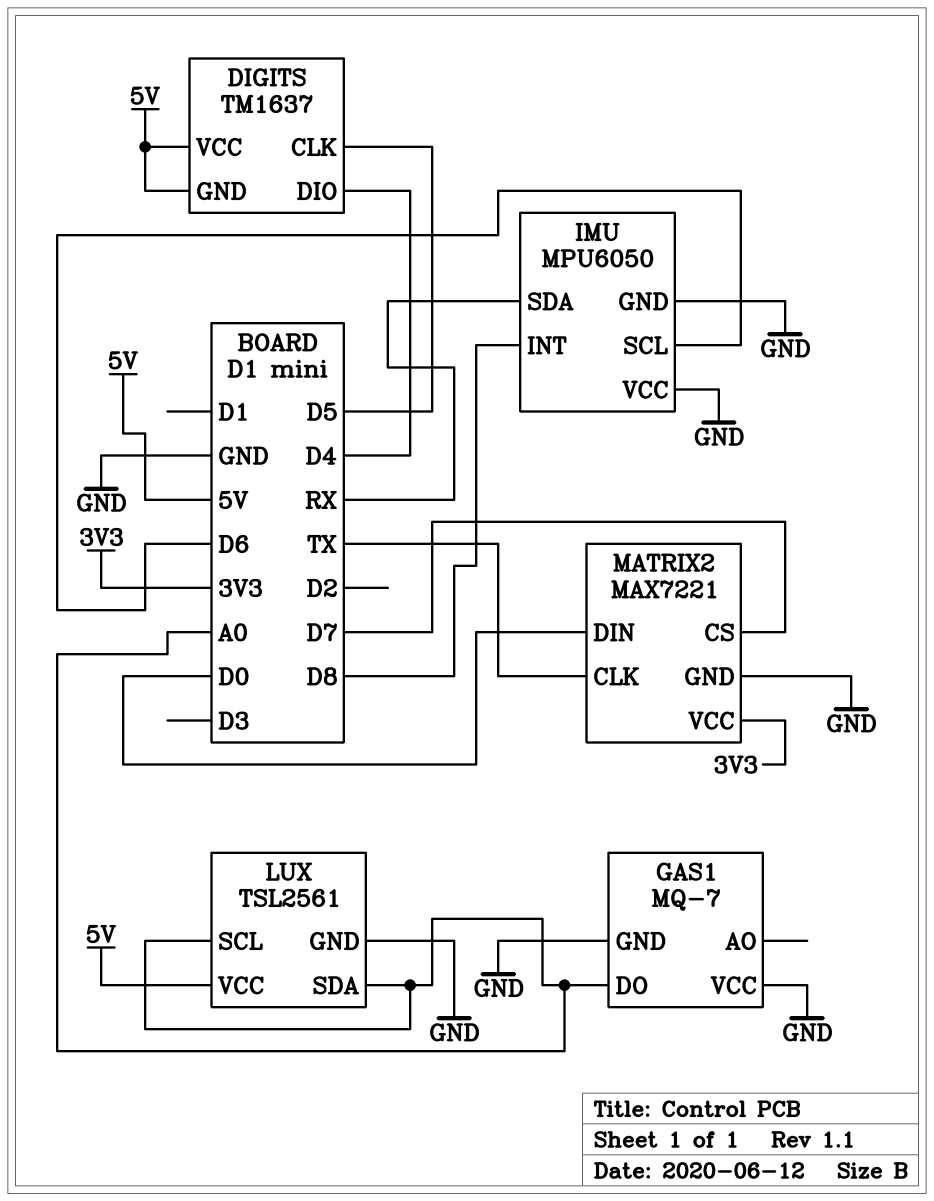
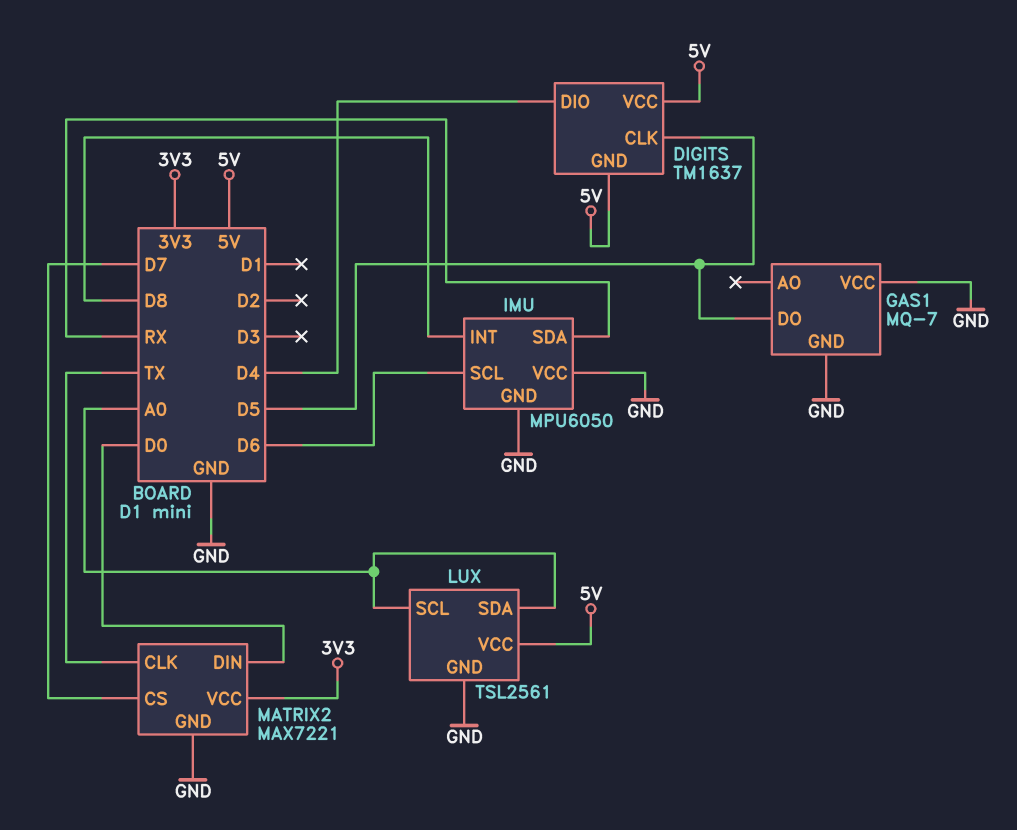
GAS1 pin DO: A0 -> D5

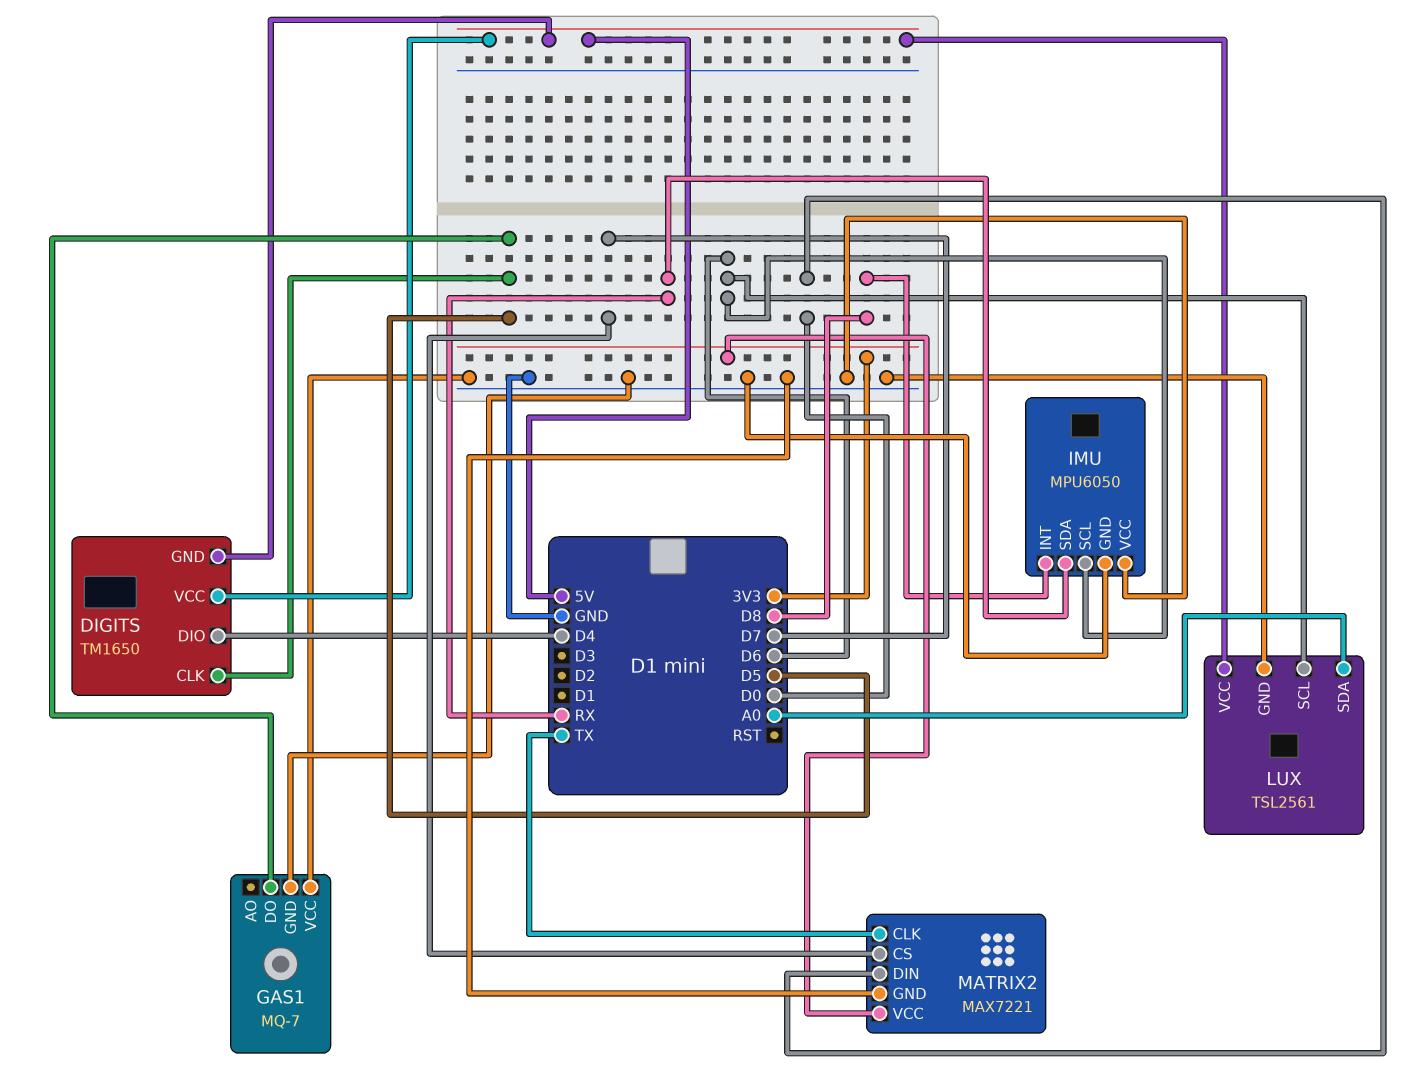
DIGITS: TM1637 -> TM1650
LUX pin SCL: A0 -> D6

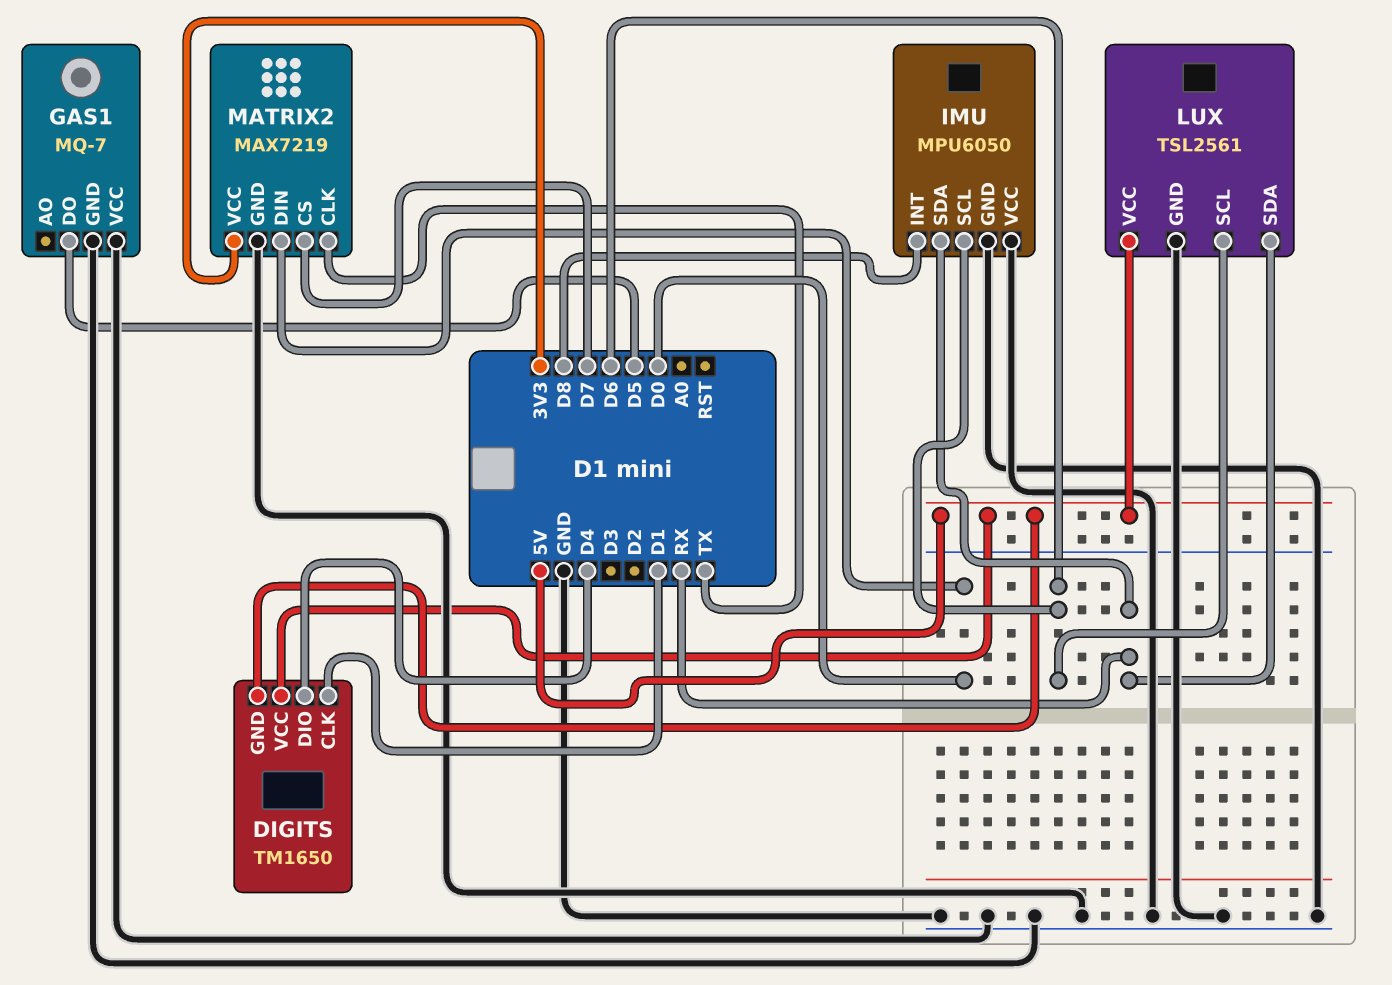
DIGITS pin CLK: D5 -> D1
LUX pin SDA: A0 -> RX
MATRIX2: MAX7221 -> MAX7219

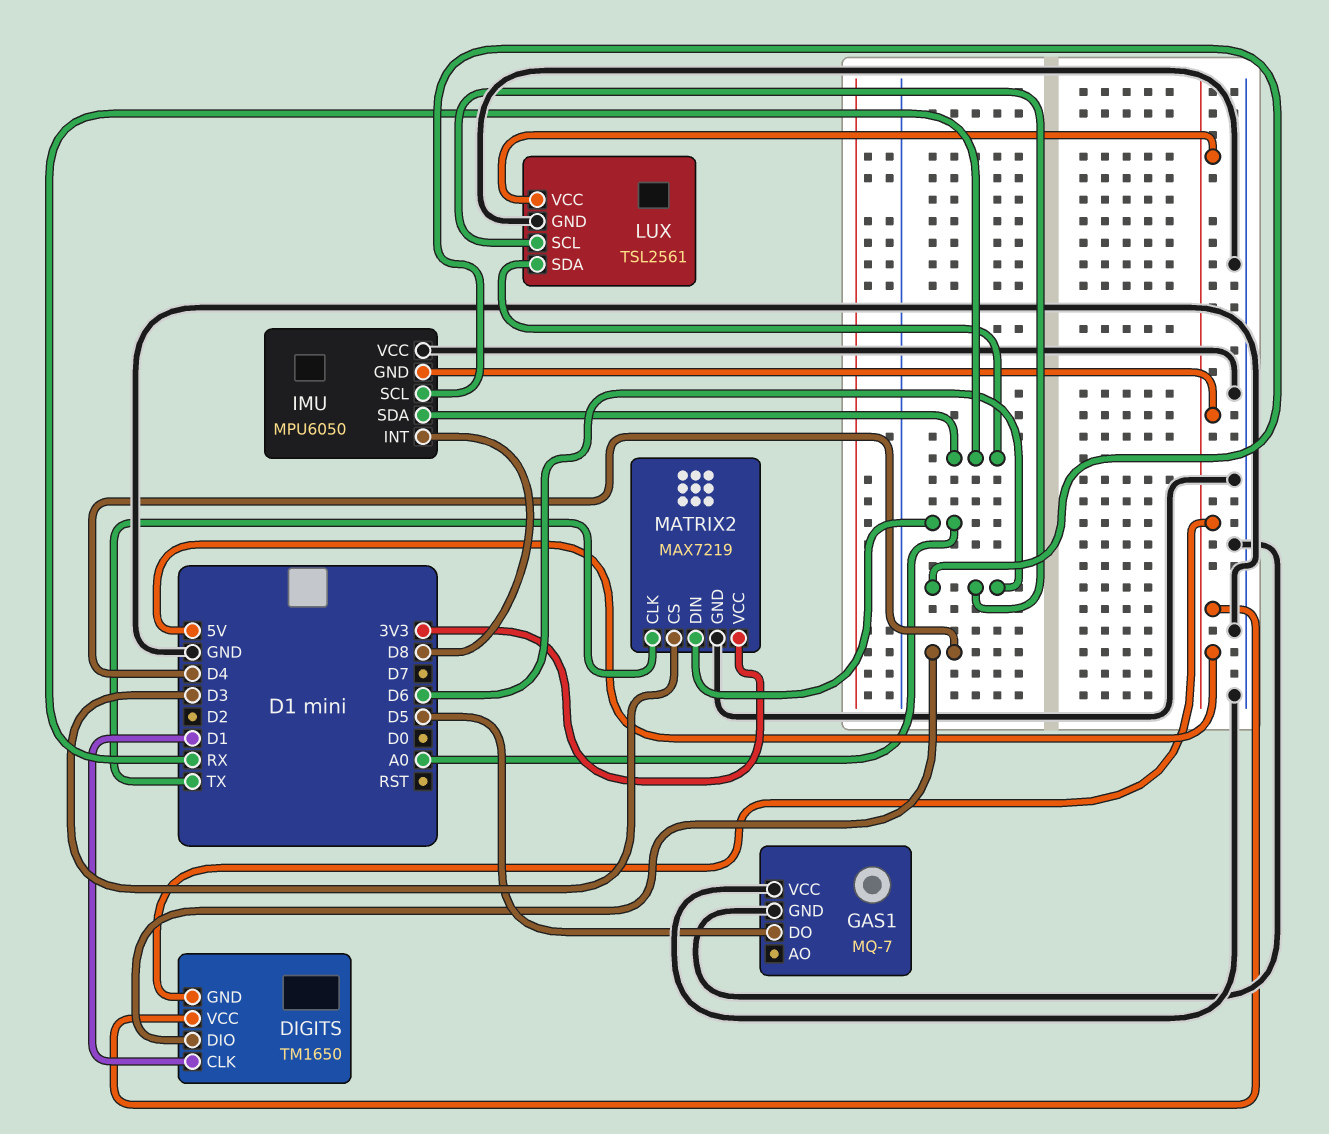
IMU pin GND: GND -> 5V
MATRIX2 pin CS: D7 -> D3
MATRIX2 pin DIN: D0 -> A0

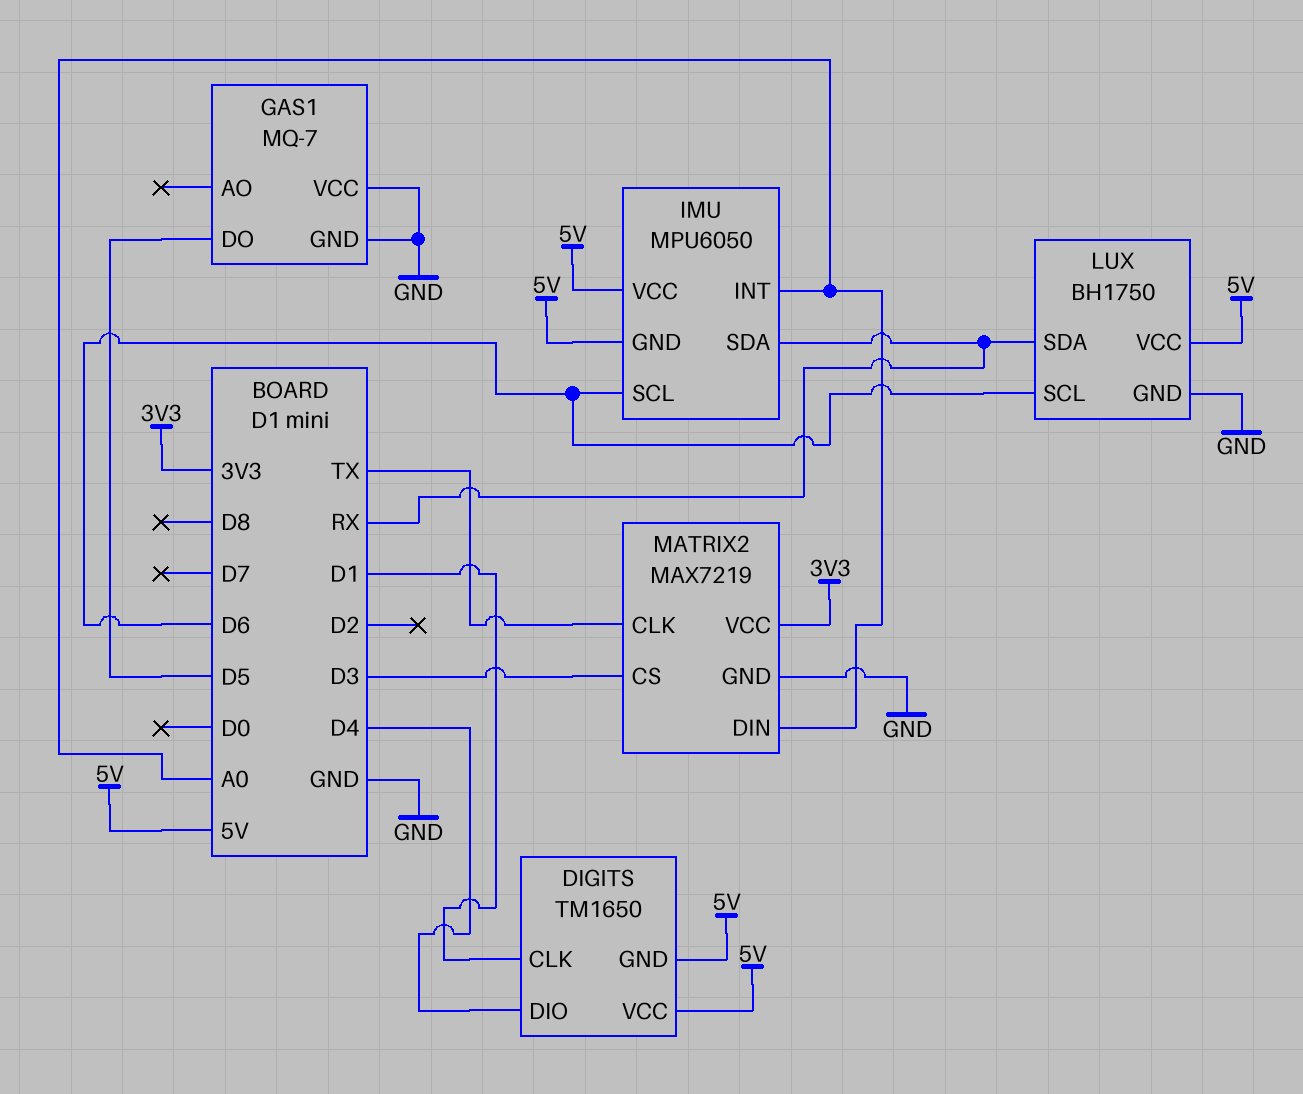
IMU pin INT: D8 -> A0
IMU pin VCC: GND -> 5V
LUX: TSL2561 -> BH1750

